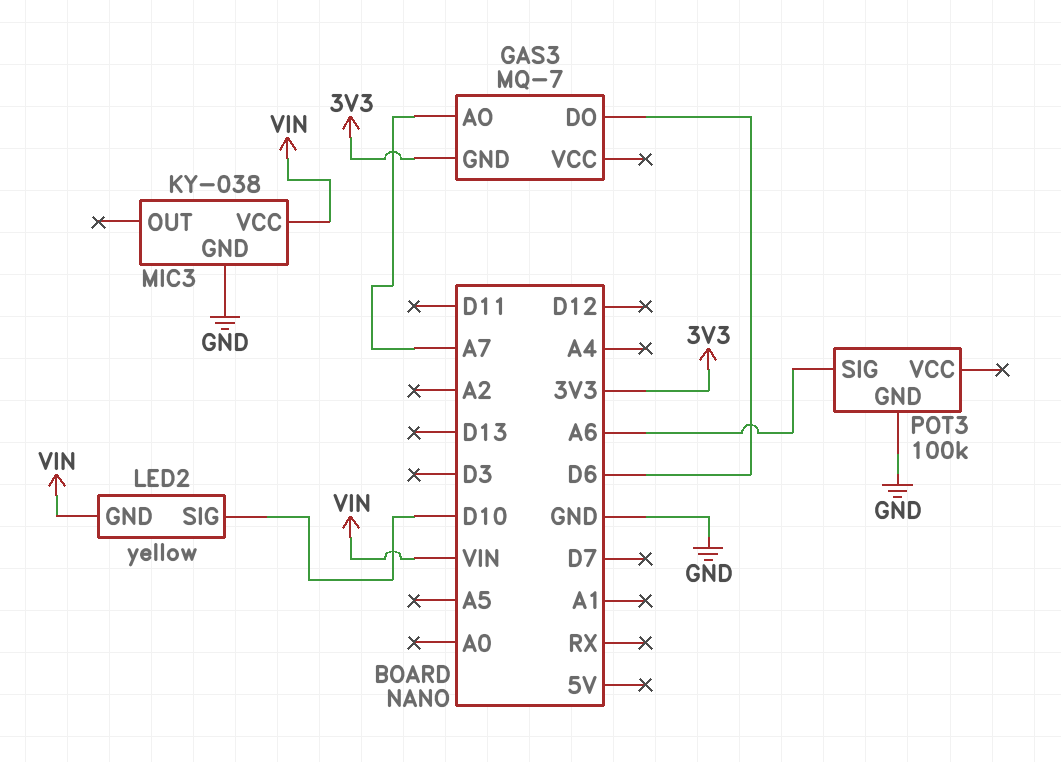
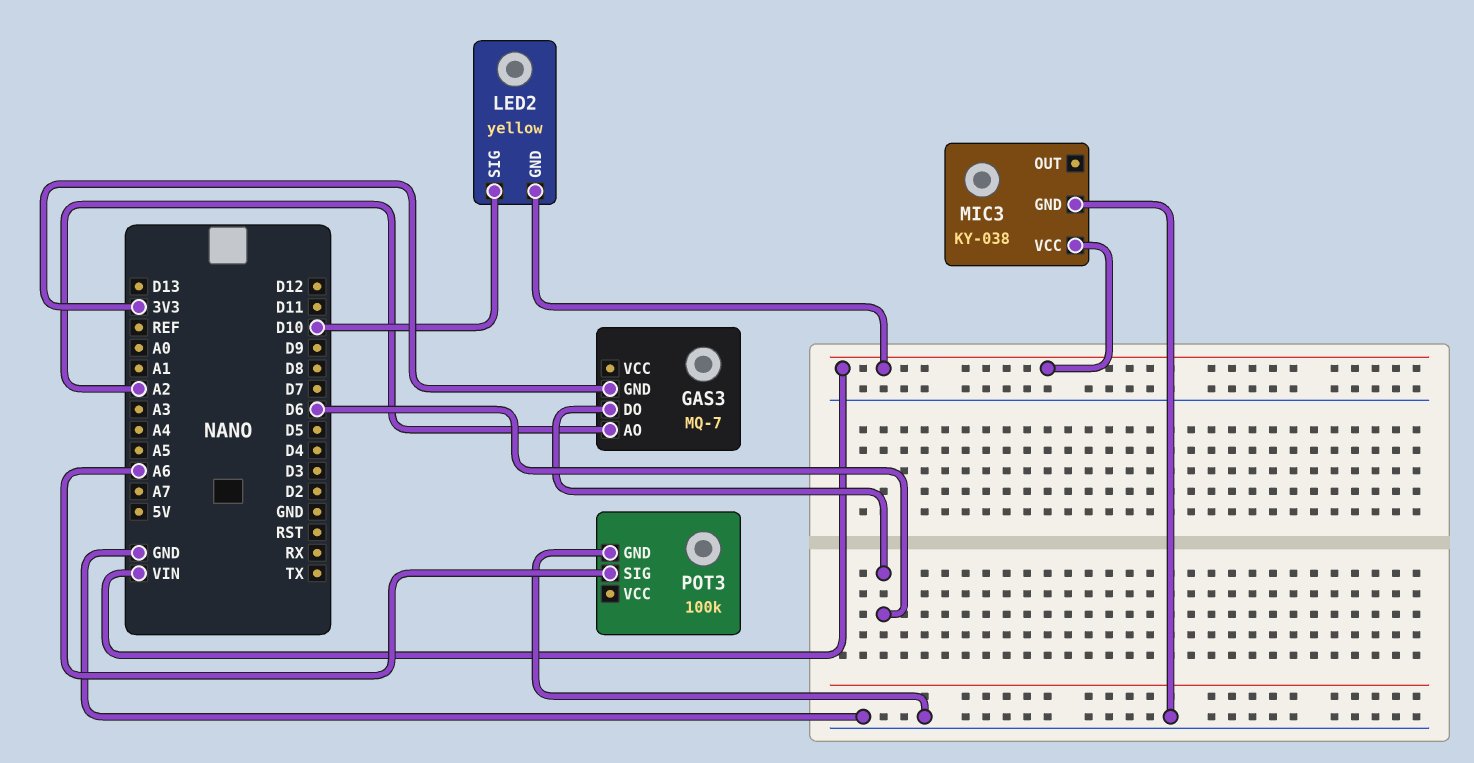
GAS3 pin AO: A7 -> A2

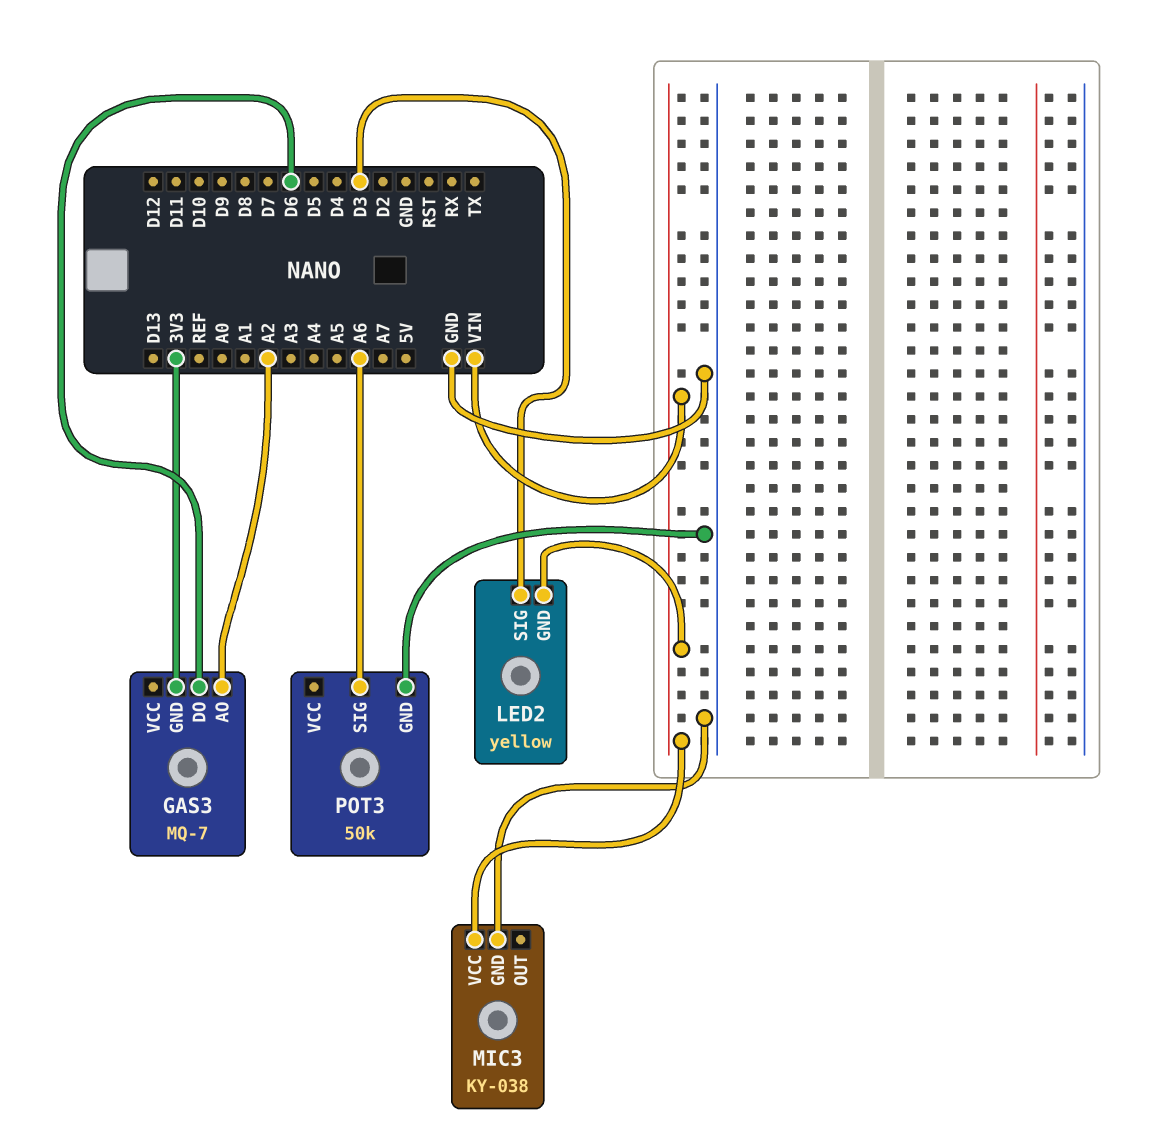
LED2 pin SIG: D10 -> D3
POT3: 100k -> 50k

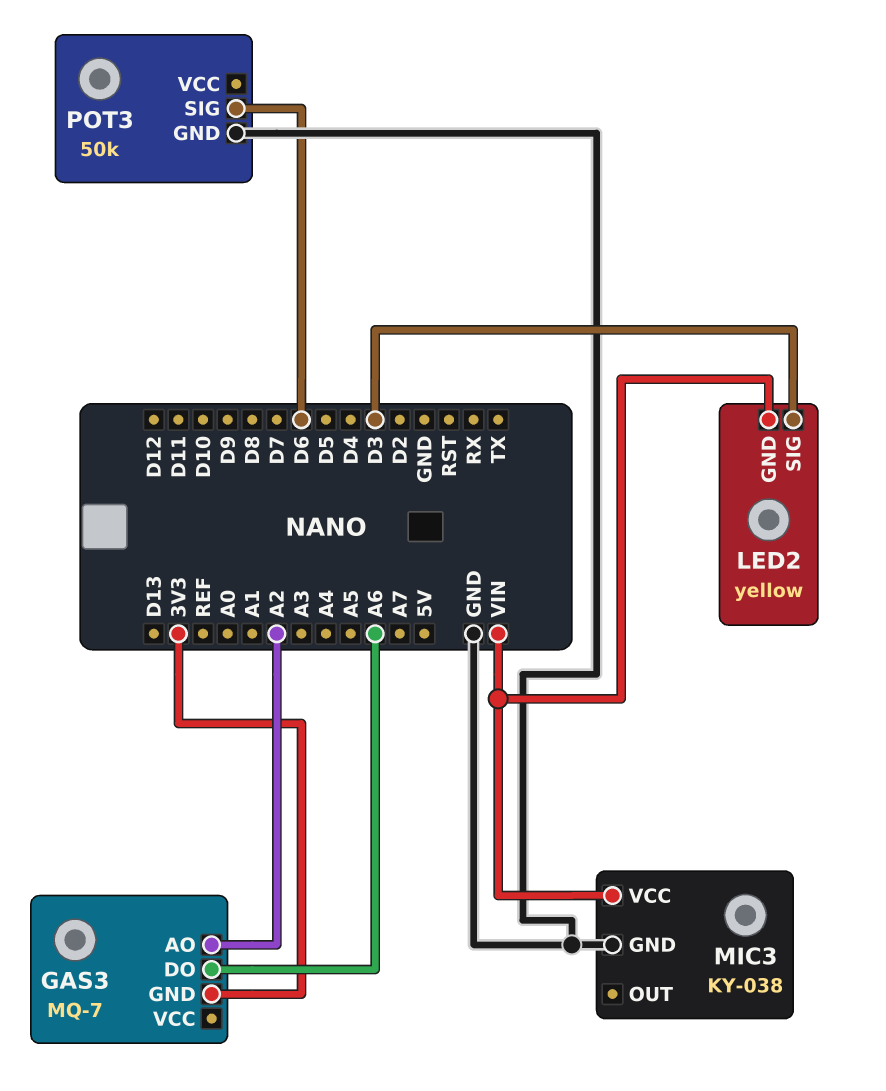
GAS3 pin DO: D6 -> A6
POT3 pin SIG: A6 -> D6

